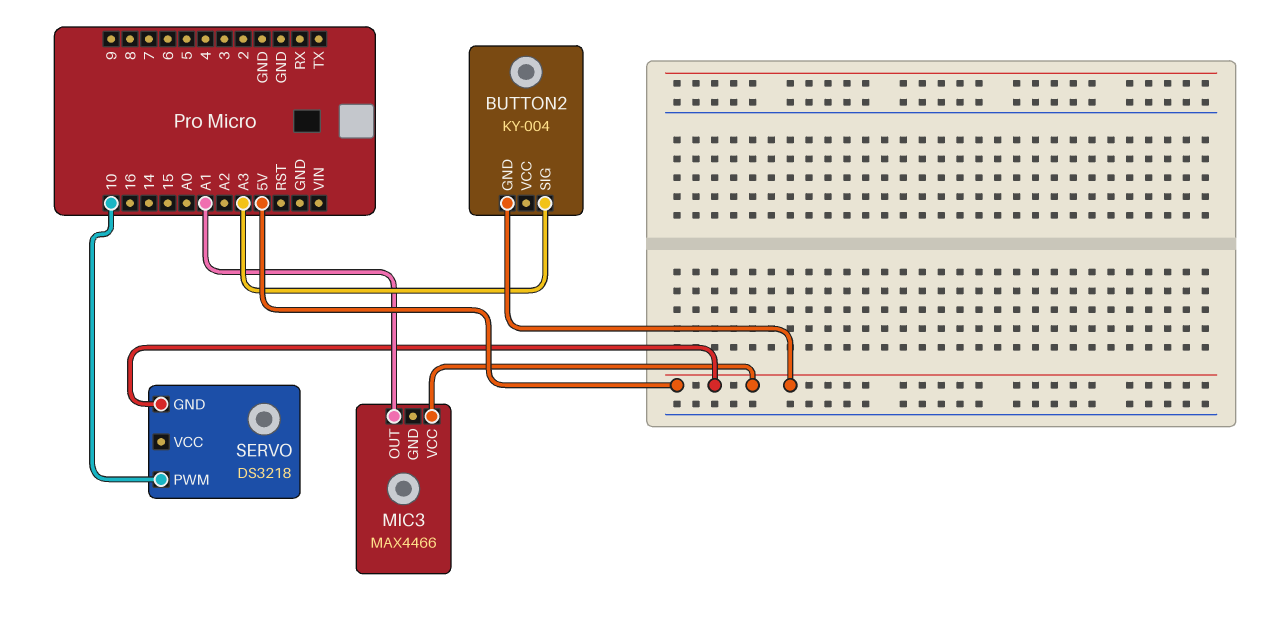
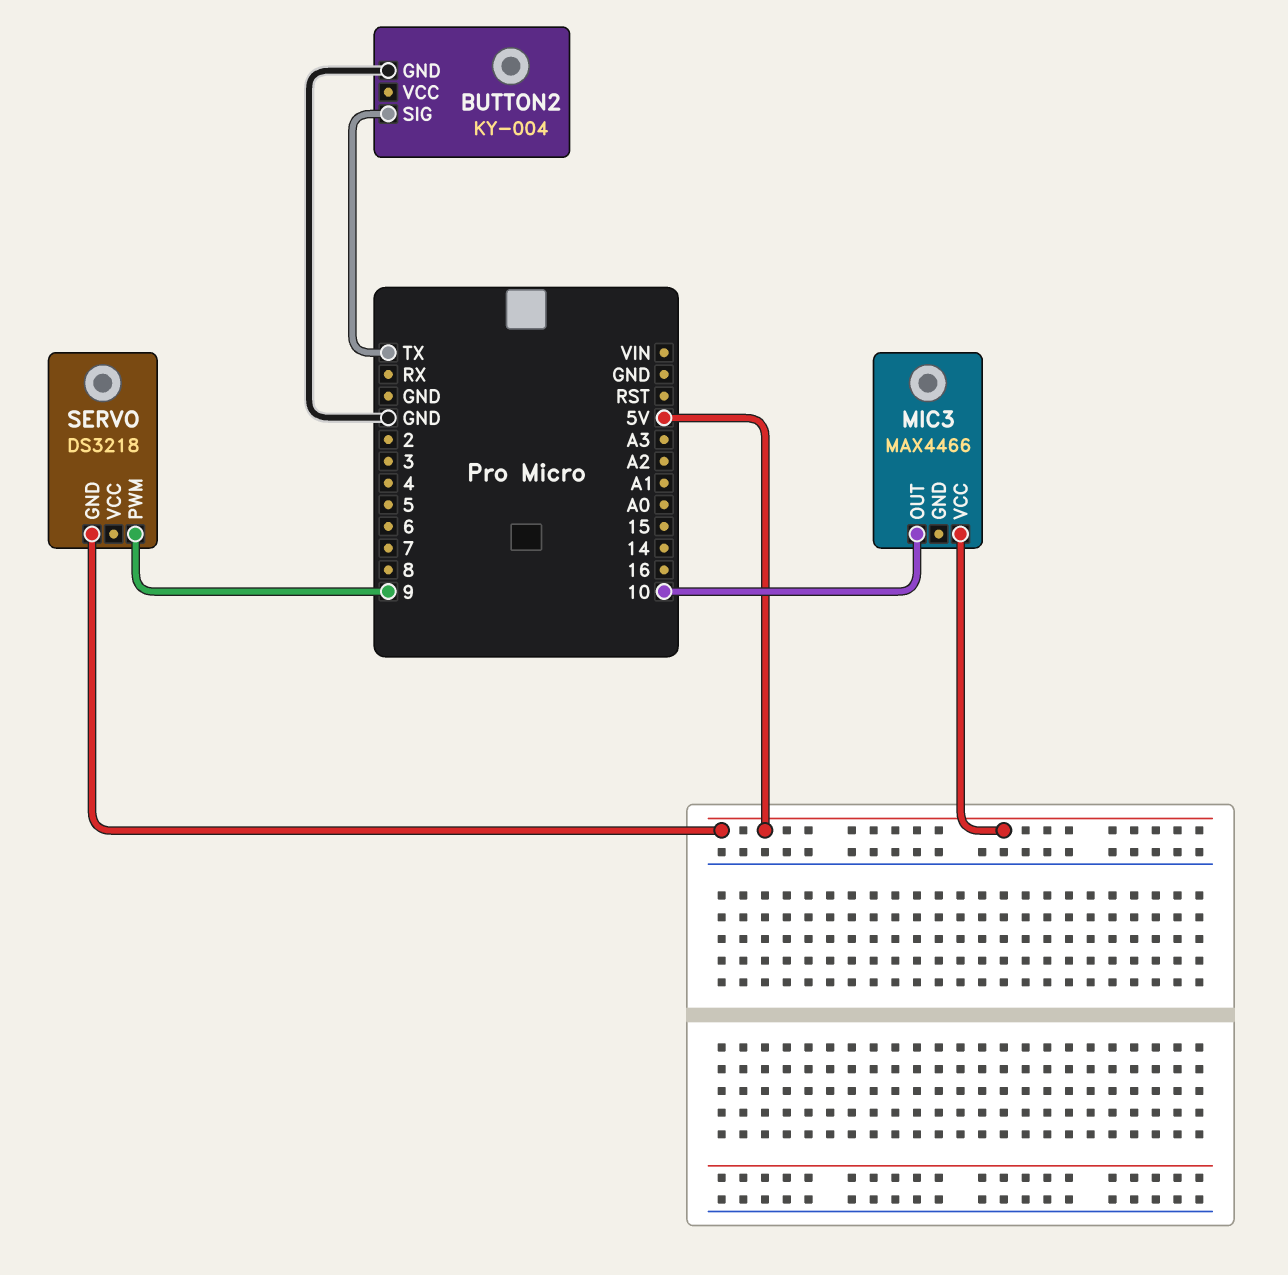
BUTTON2 pin GND: 5V -> GND
BUTTON2 pin SIG: A3 -> TX
MIC3 pin OUT: A1 -> 10
SERVO pin PWM: 10 -> 9

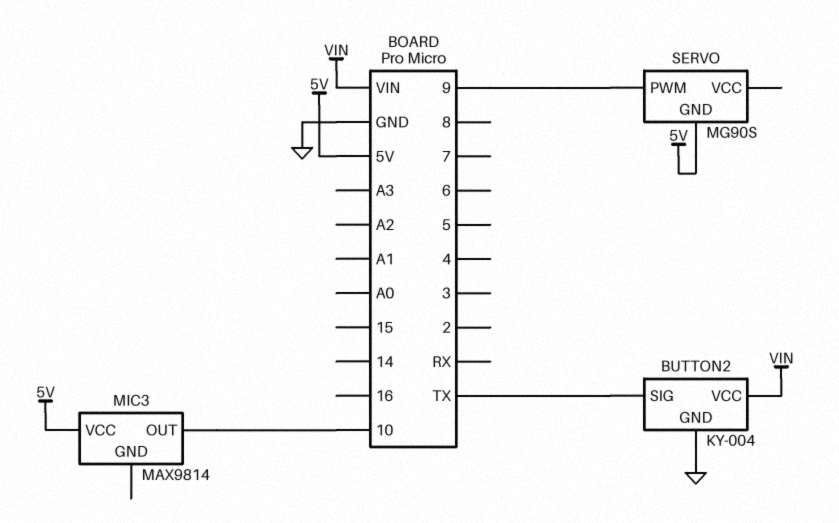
BUTTON2 pin VCC: none -> VIN
MIC3: MAX4466 -> MAX9814
SERVO: DS3218 -> MG90S

